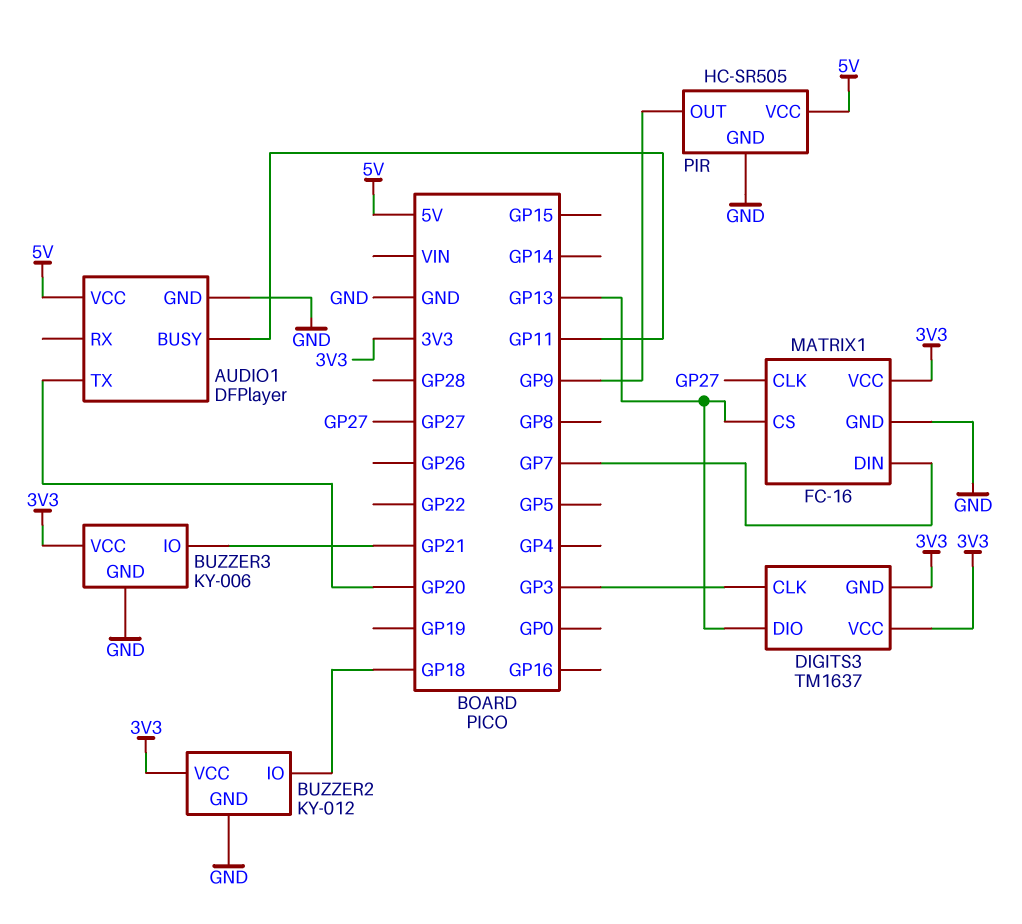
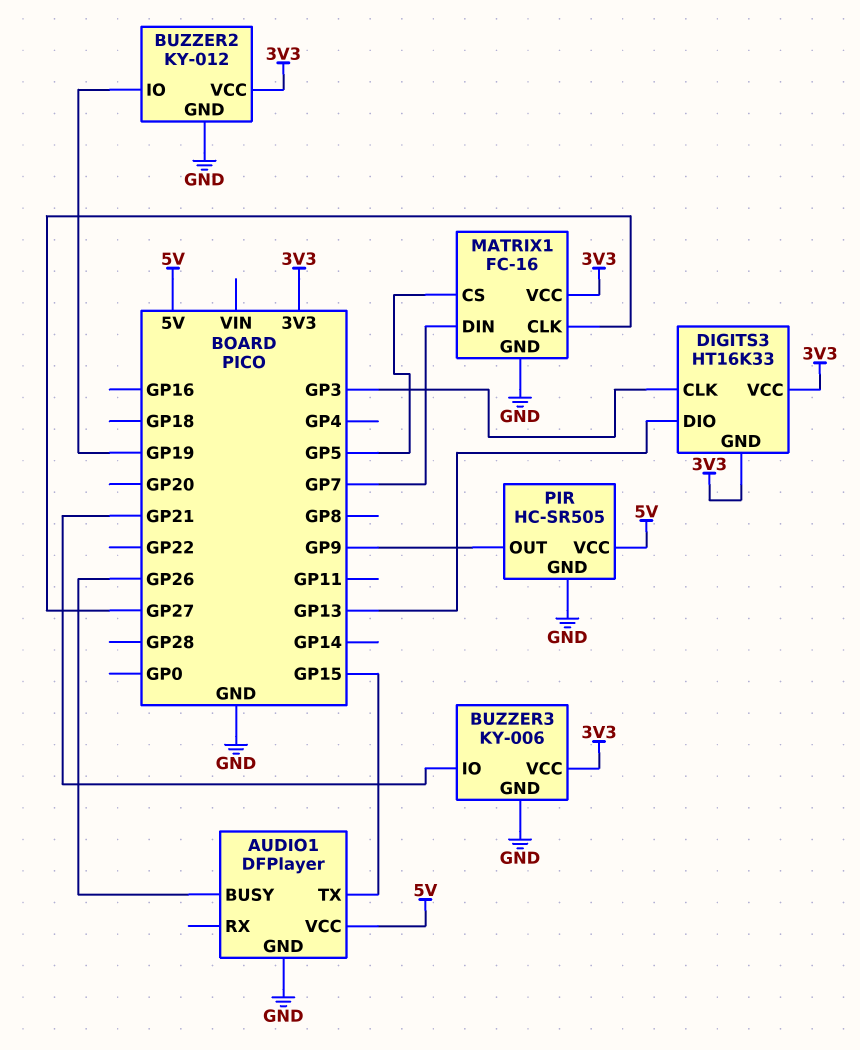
AUDIO1 pin BUSY: GP11 -> GP26
AUDIO1 pin TX: GP20 -> GP15
BUZZER2 pin IO: GP18 -> GP19
DIGITS3: TM1637 -> HT16K33
MATRIX1 pin CS: GP13 -> GP5

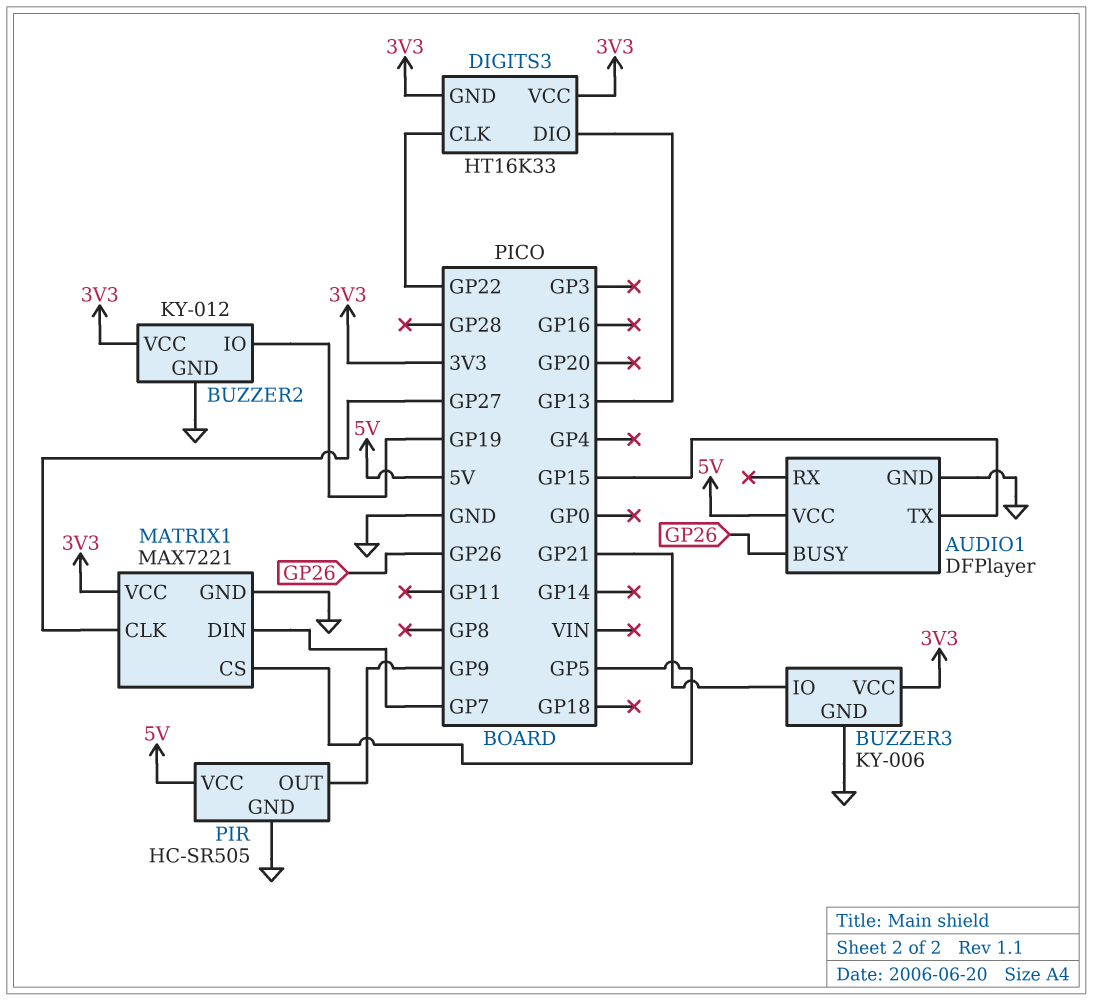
DIGITS3 pin CLK: GP3 -> GP22
MATRIX1: FC-16 -> MAX7221

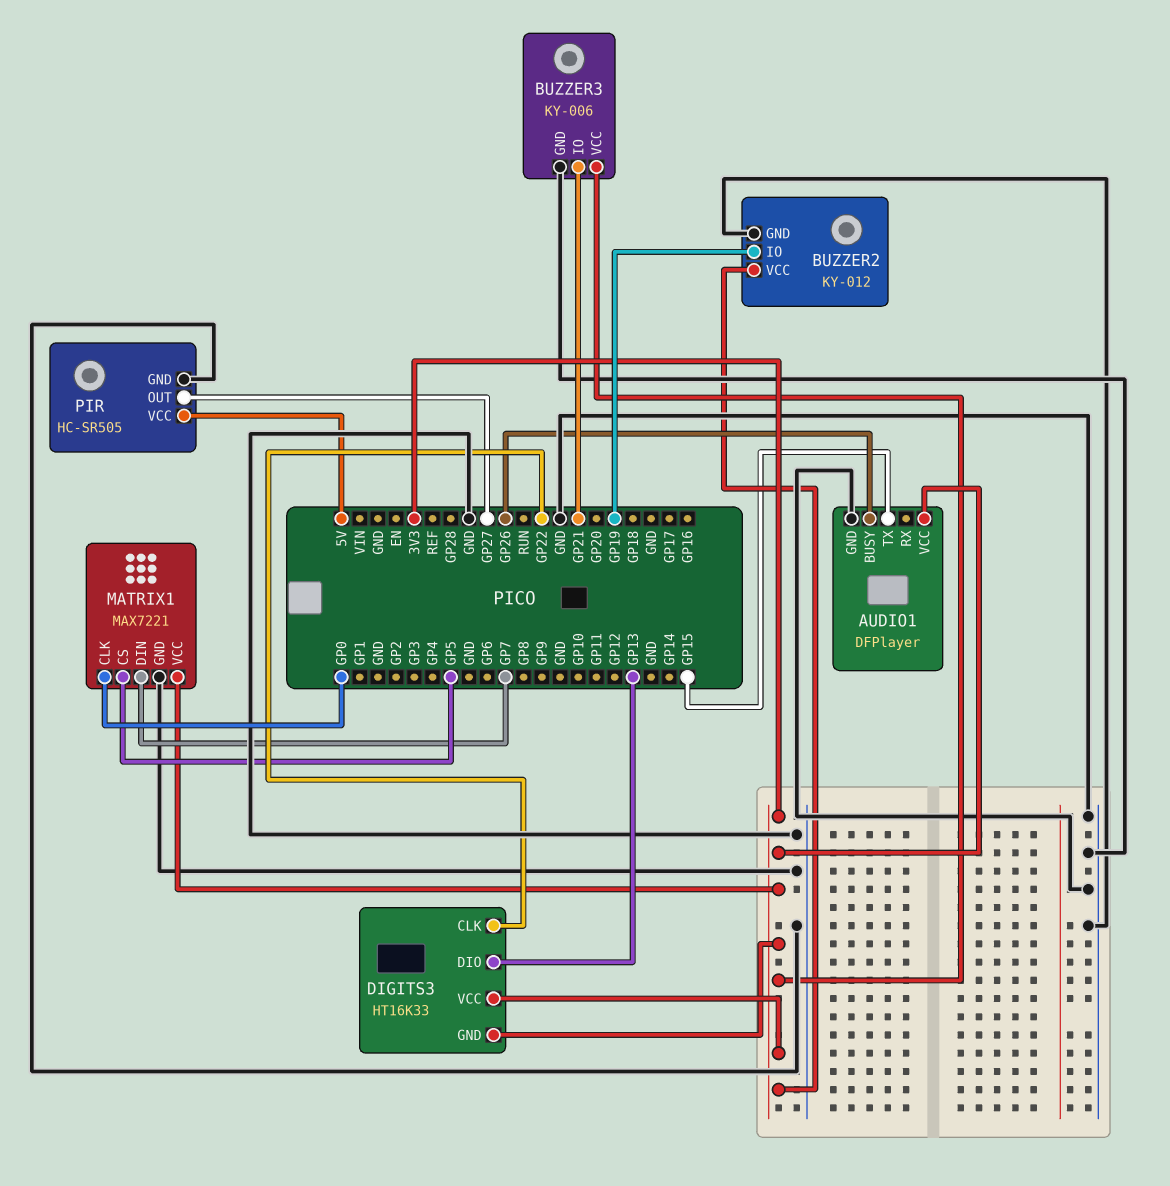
AUDIO1 pin VCC: 5V -> 3V3
MATRIX1 pin CLK: GP27 -> GP0
PIR pin OUT: GP9 -> GP27

